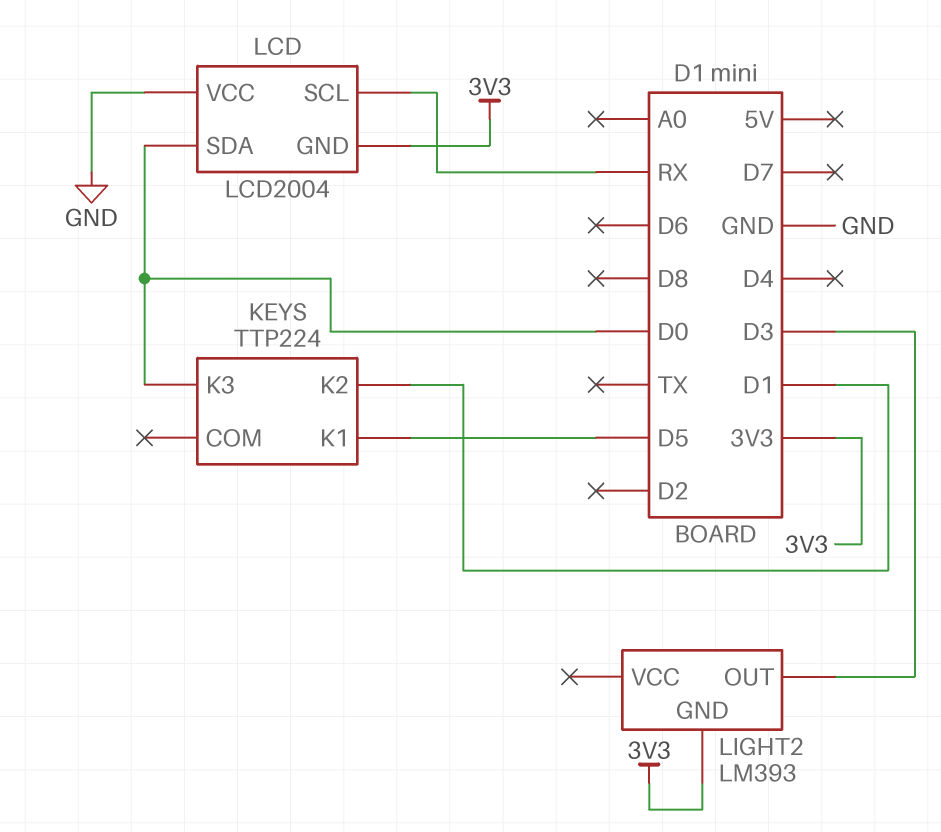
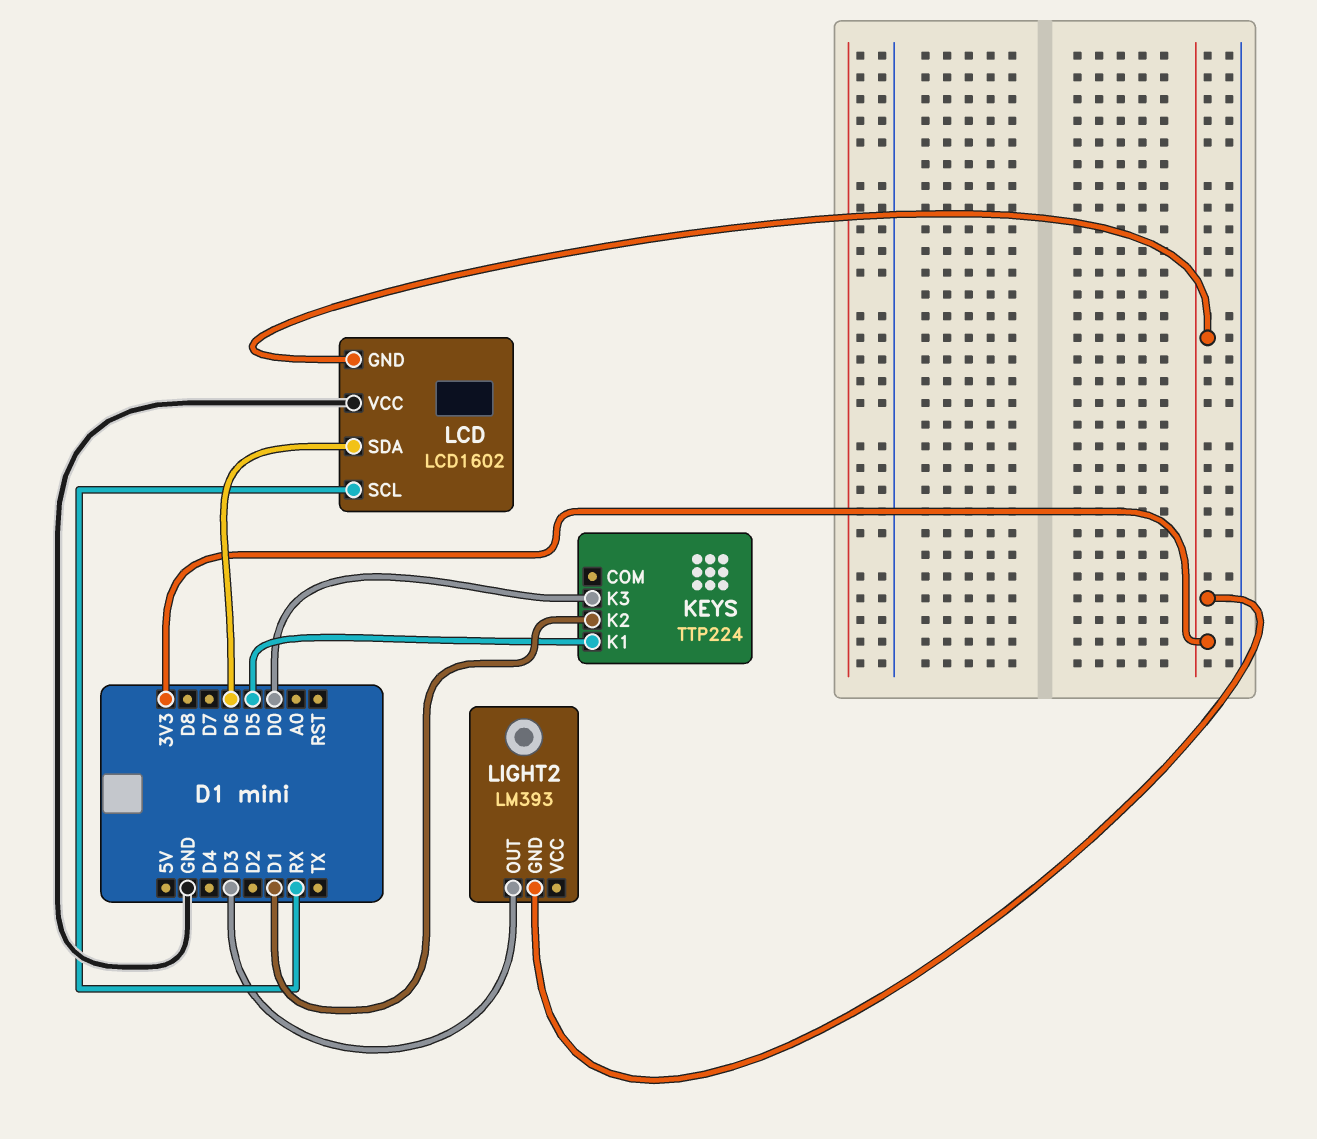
LCD: LCD2004 -> LCD1602
LCD pin SDA: D0 -> D6

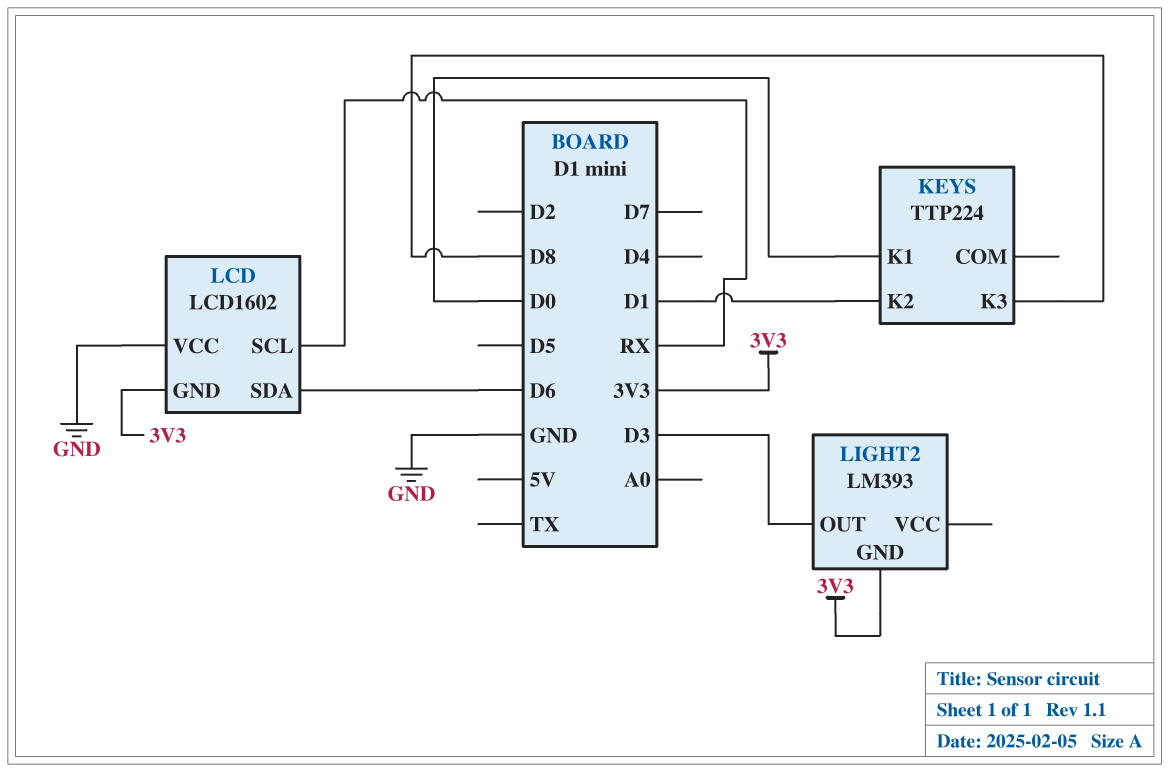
KEYS pin K1: D5 -> D0
KEYS pin K3: D0 -> D8

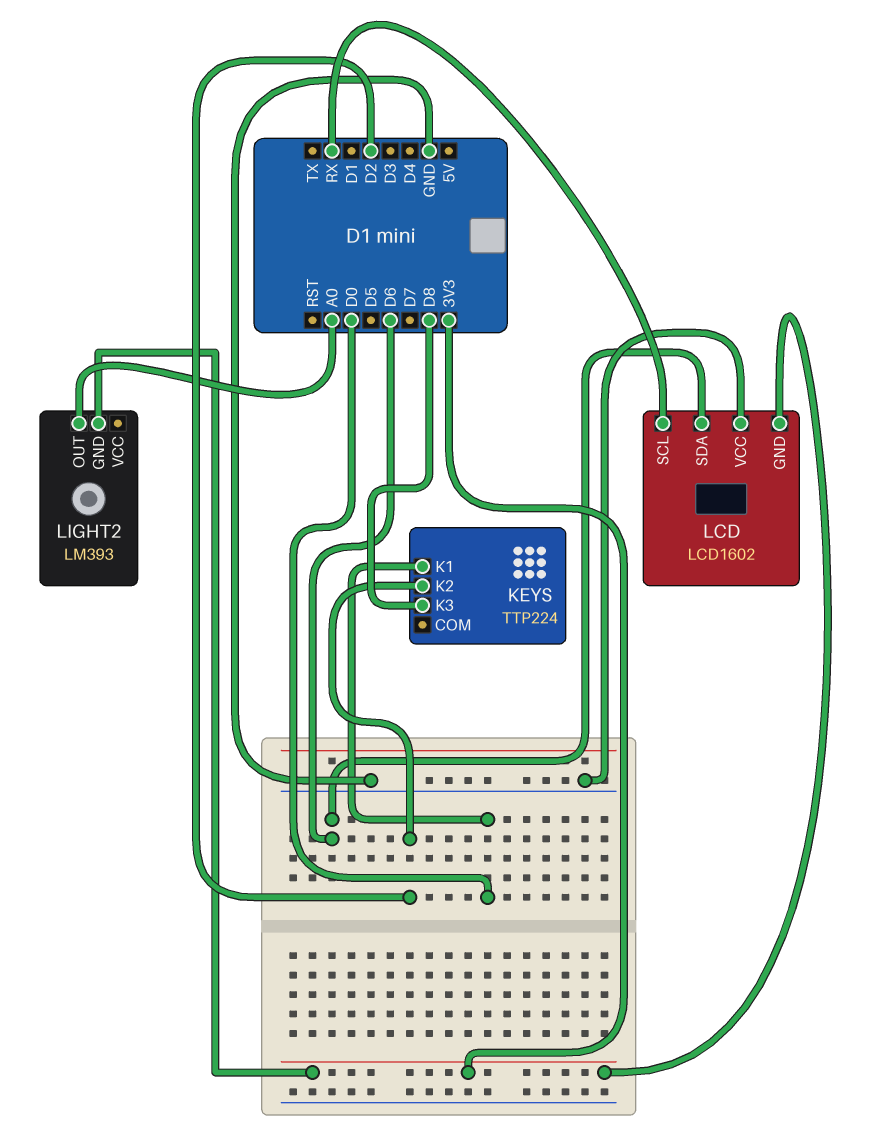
KEYS pin K2: D1 -> D2
LIGHT2 pin OUT: D3 -> A0

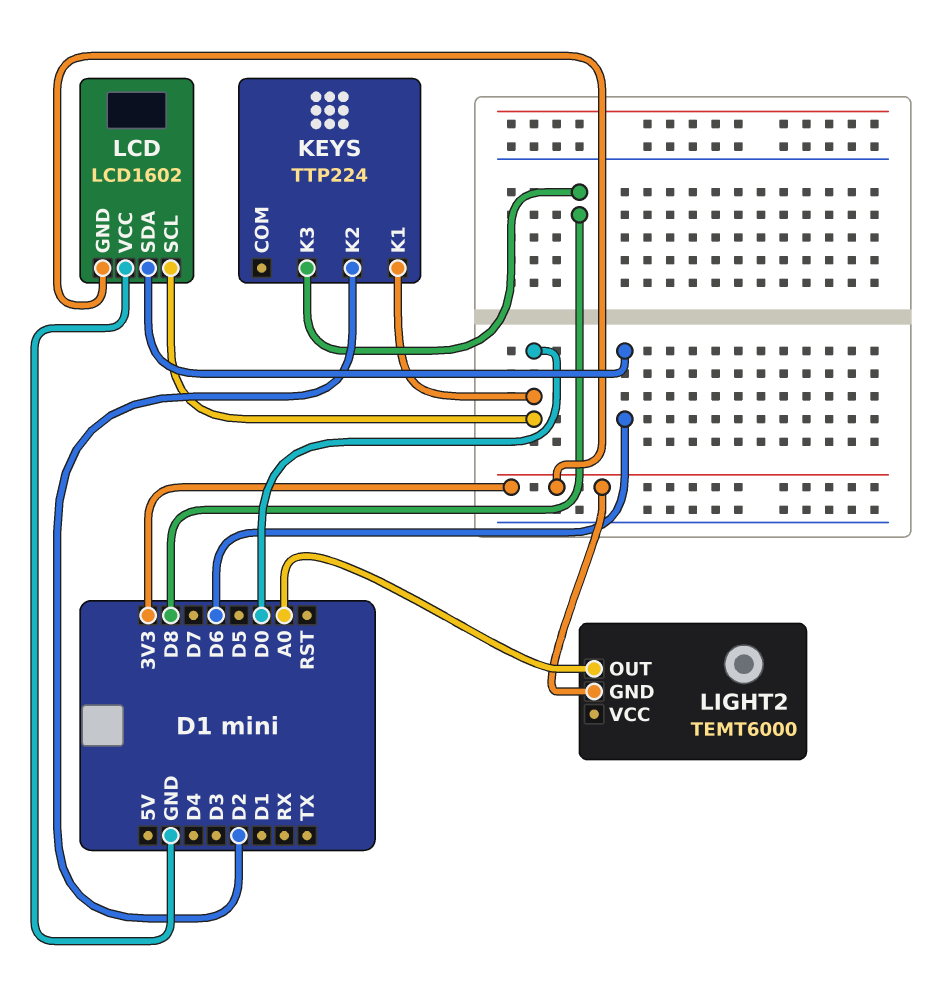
LCD pin SCL: RX -> D0
LIGHT2: LM393 -> TEMT6000

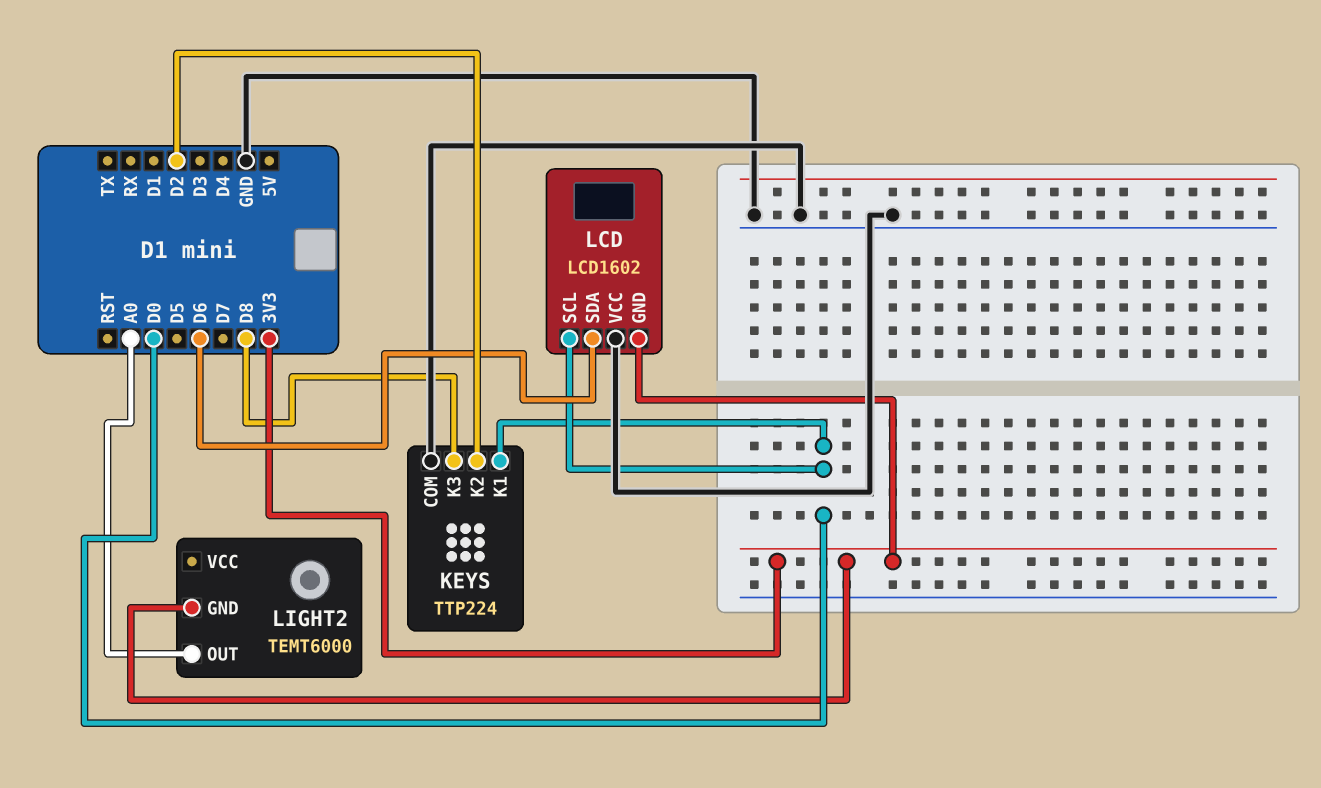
KEYS pin COM: none -> GND

